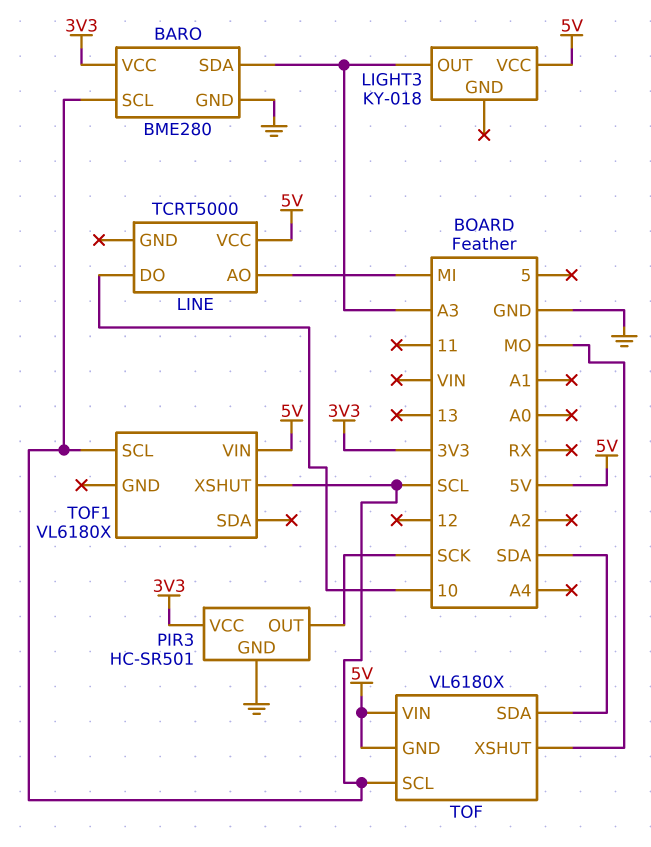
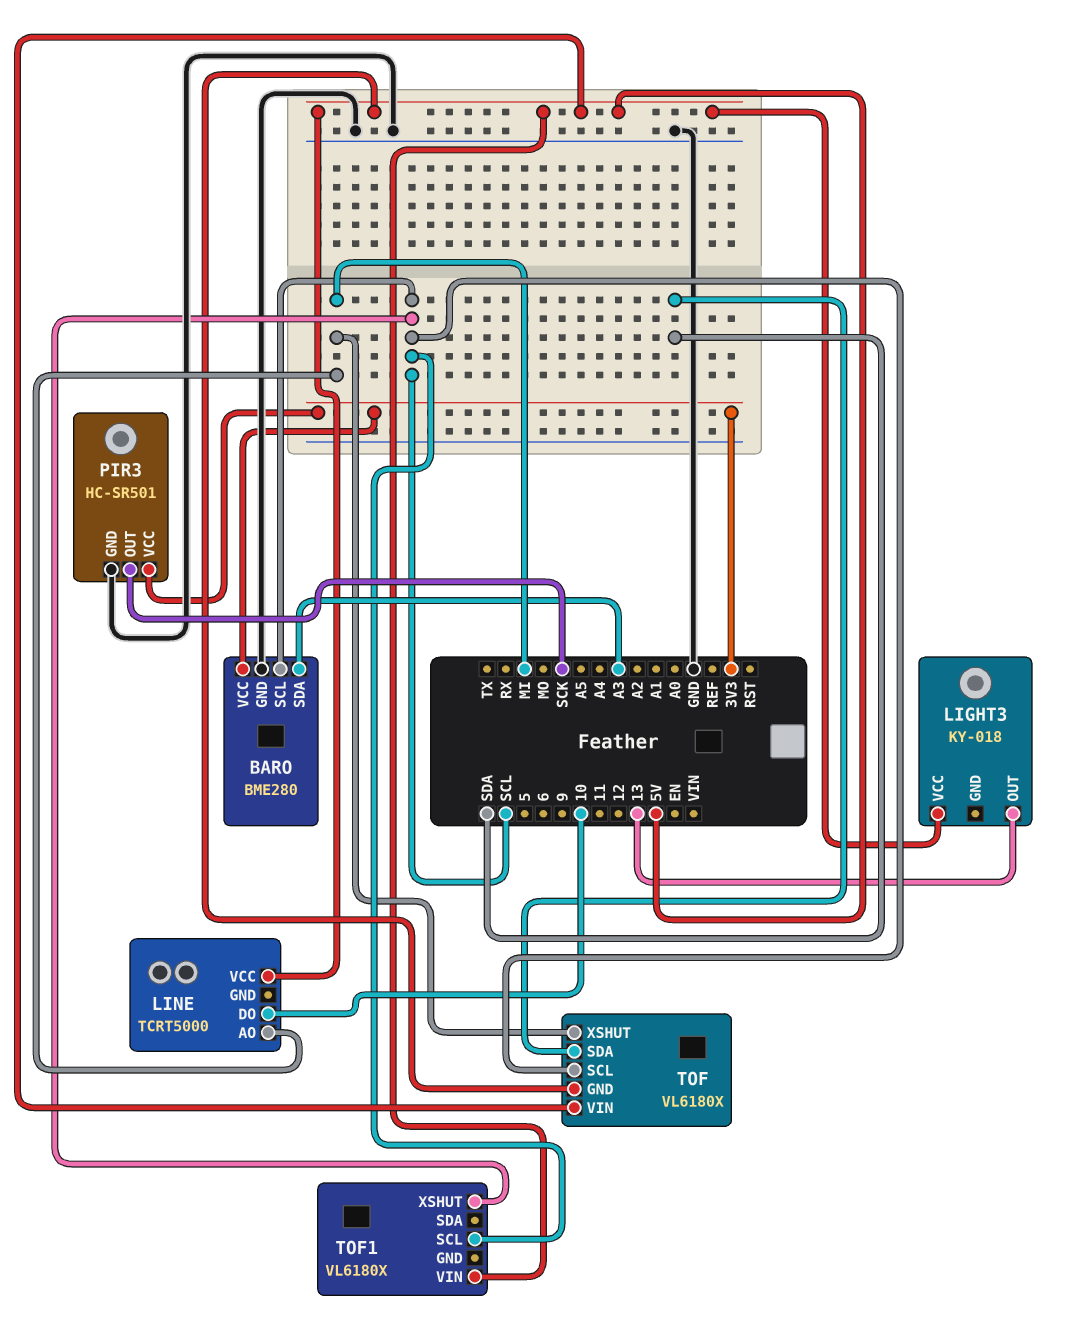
LIGHT3 pin OUT: A3 -> 13
TOF pin XSHUT: MO -> MI

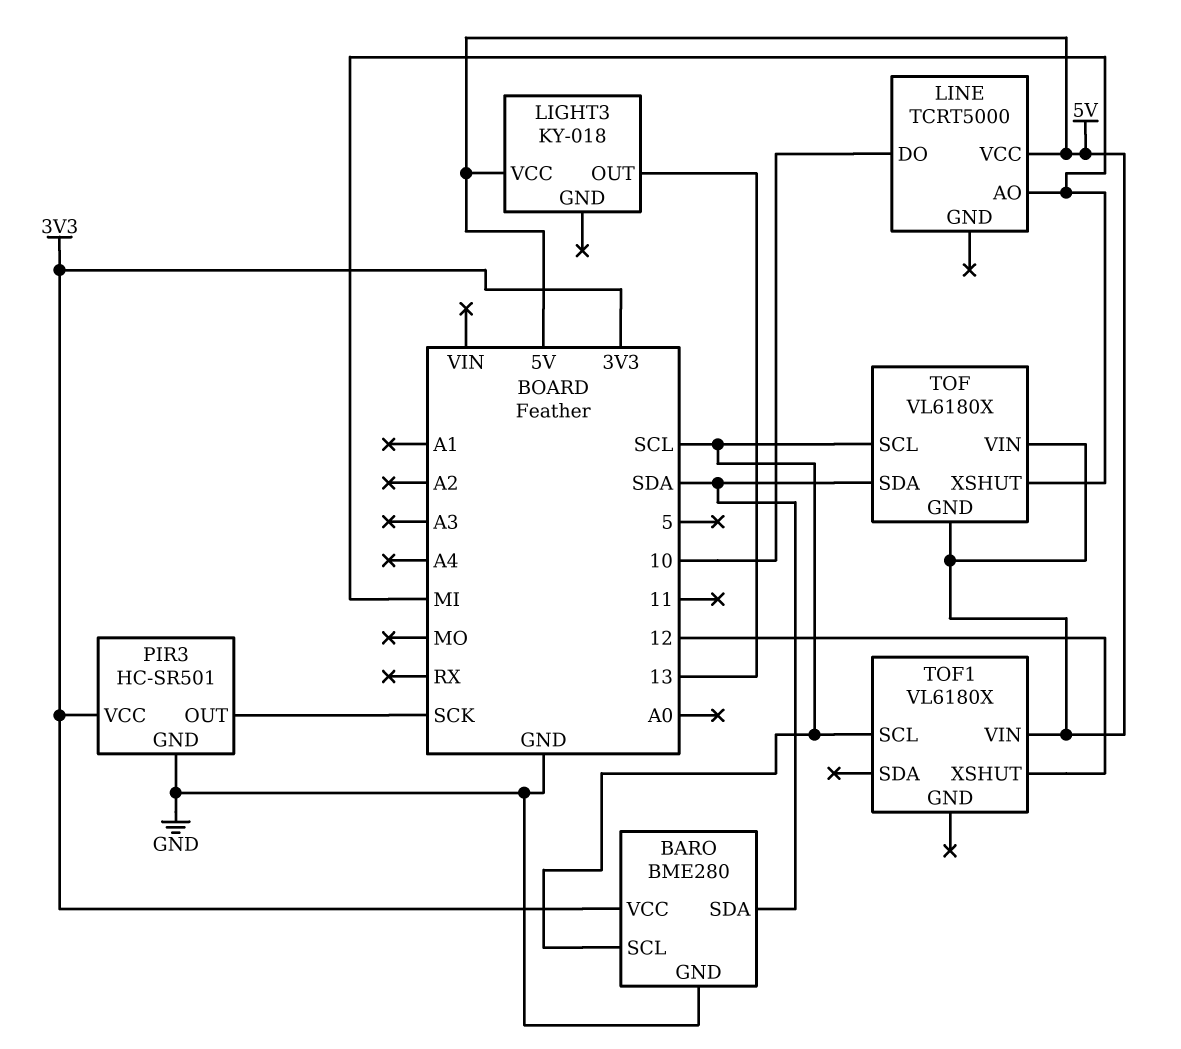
BARO pin SDA: A3 -> SDA
TOF1 pin XSHUT: SCL -> 12

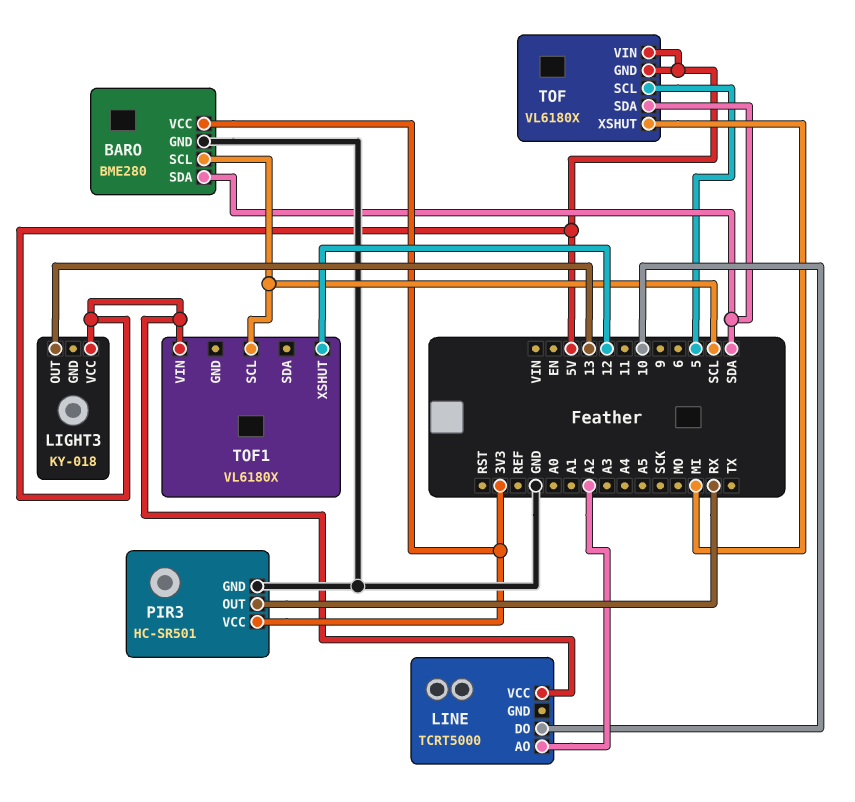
LINE pin AO: MI -> A2
PIR3 pin OUT: SCK -> RX
TOF pin SCL: SCL -> 5

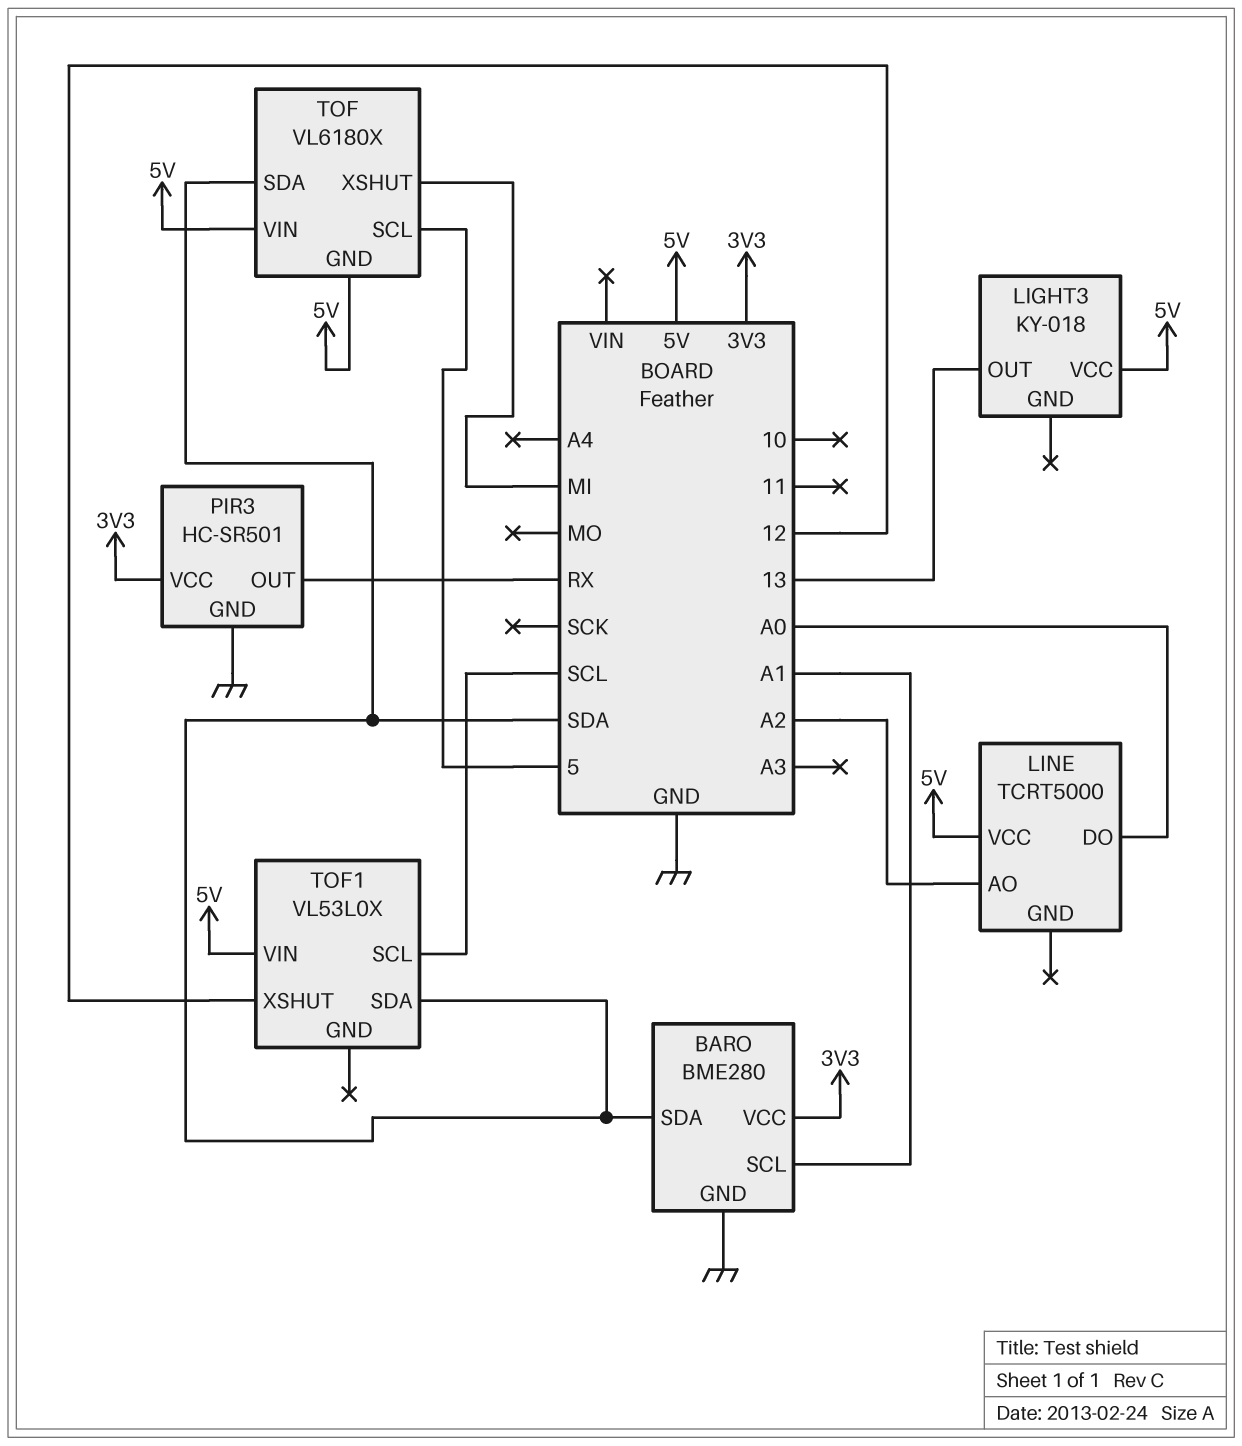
BARO pin SCL: SCL -> A1
LINE pin DO: 10 -> A0
TOF1: VL6180X -> VL53L0X
TOF1 pin SDA: none -> SDA

